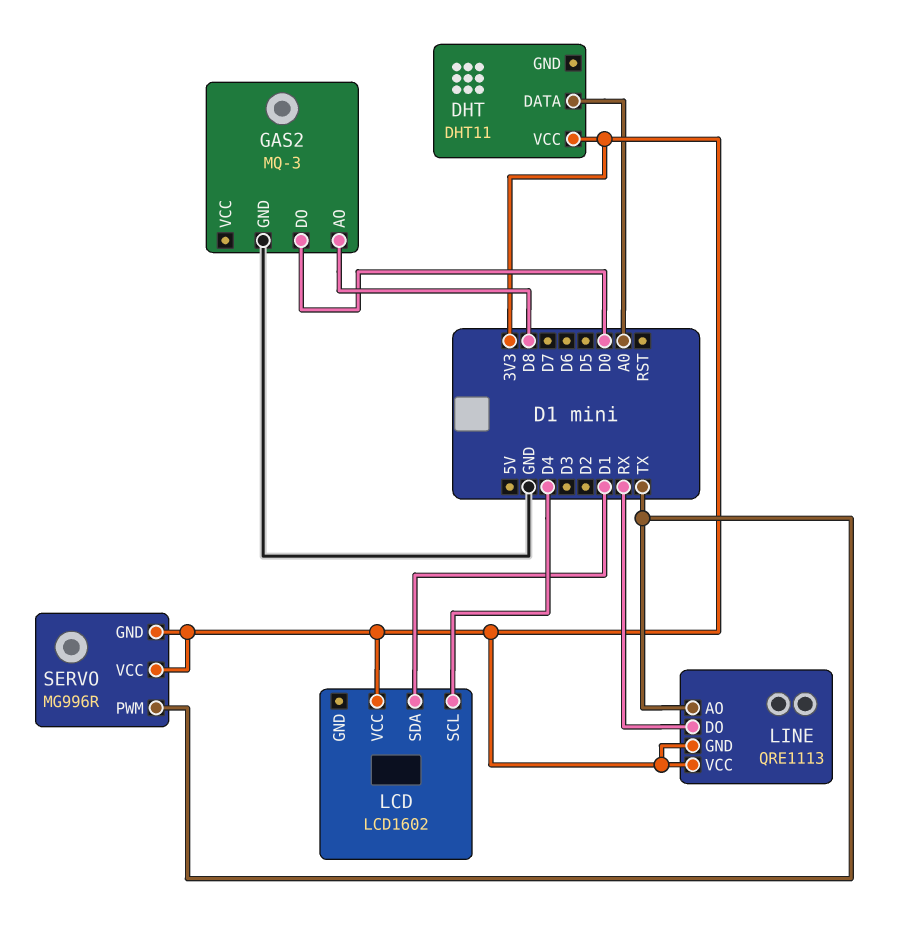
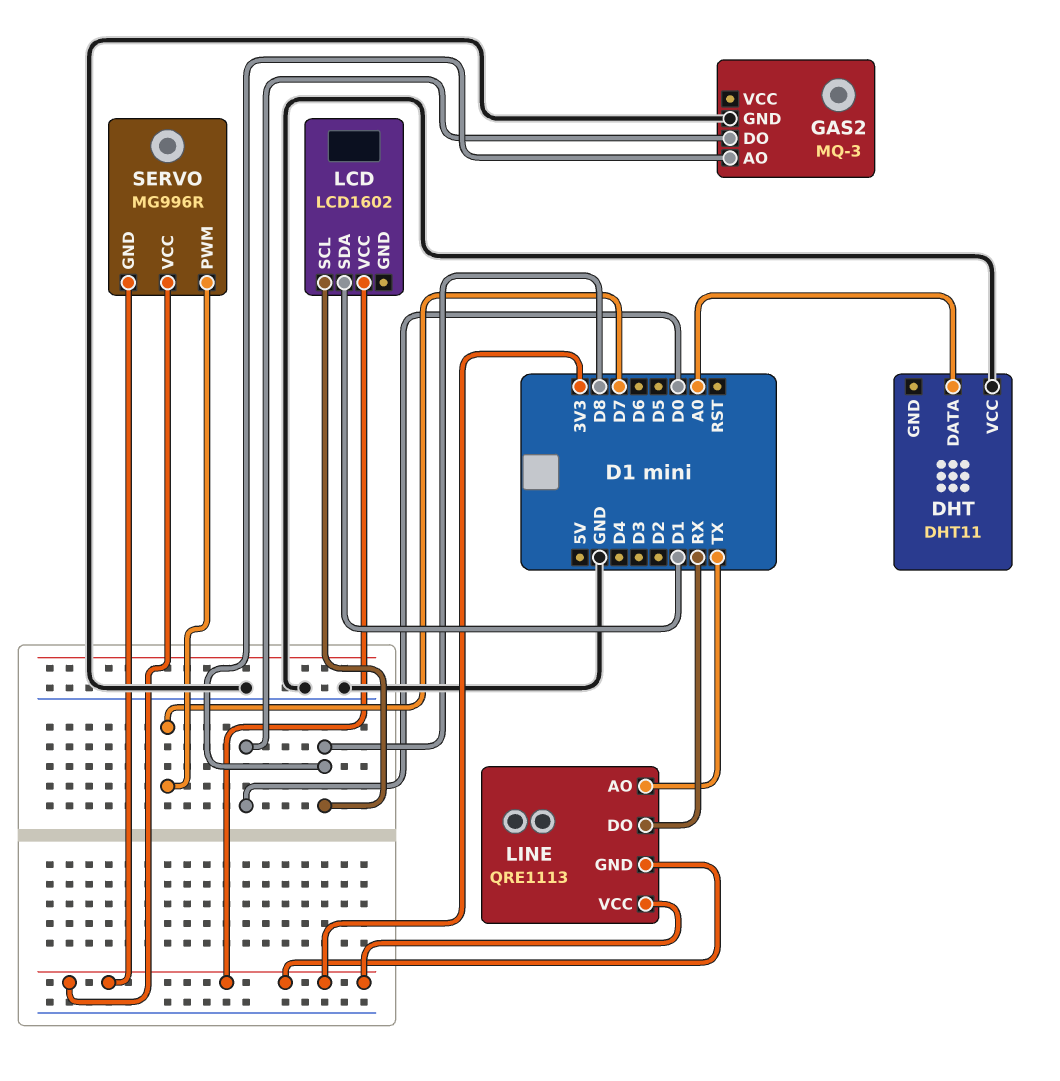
DHT pin VCC: 3V3 -> GND
LCD pin SCL: D4 -> D8
SERVO pin PWM: TX -> D7

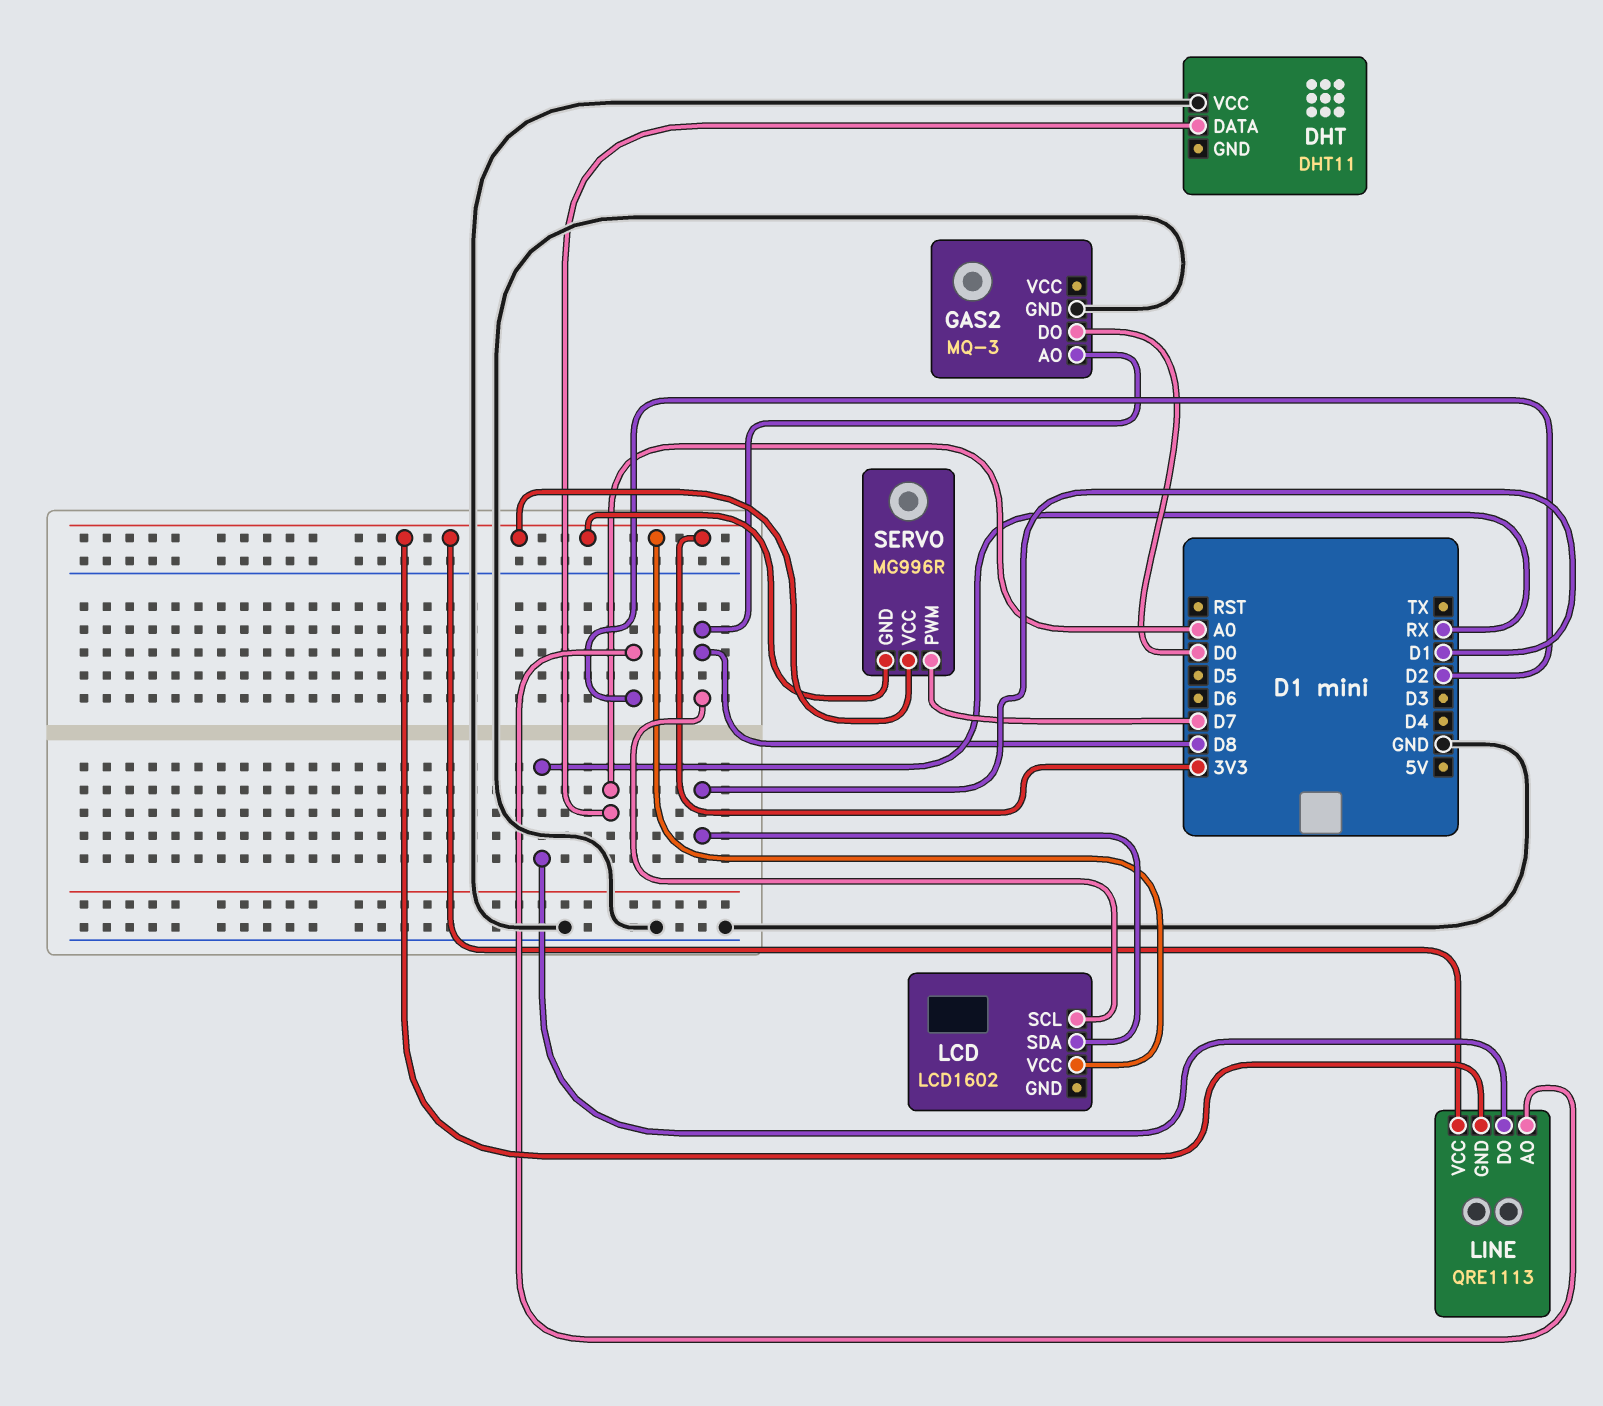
LINE pin AO: TX -> D2

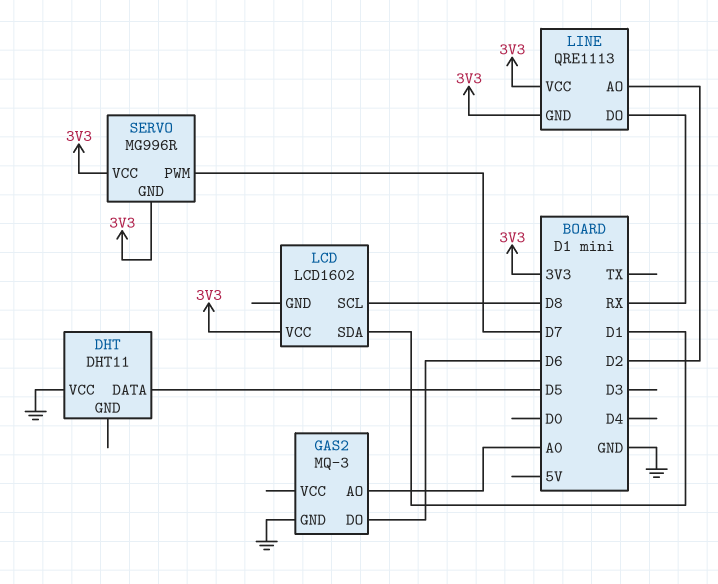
DHT pin DATA: A0 -> D5
GAS2 pin AO: D8 -> A0
GAS2 pin DO: D0 -> D6

